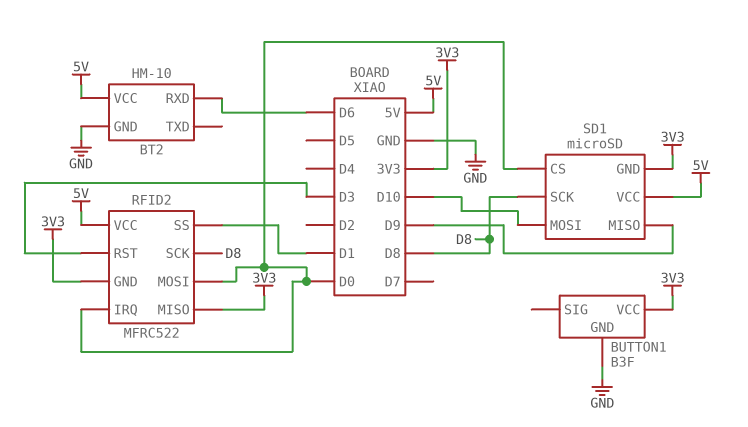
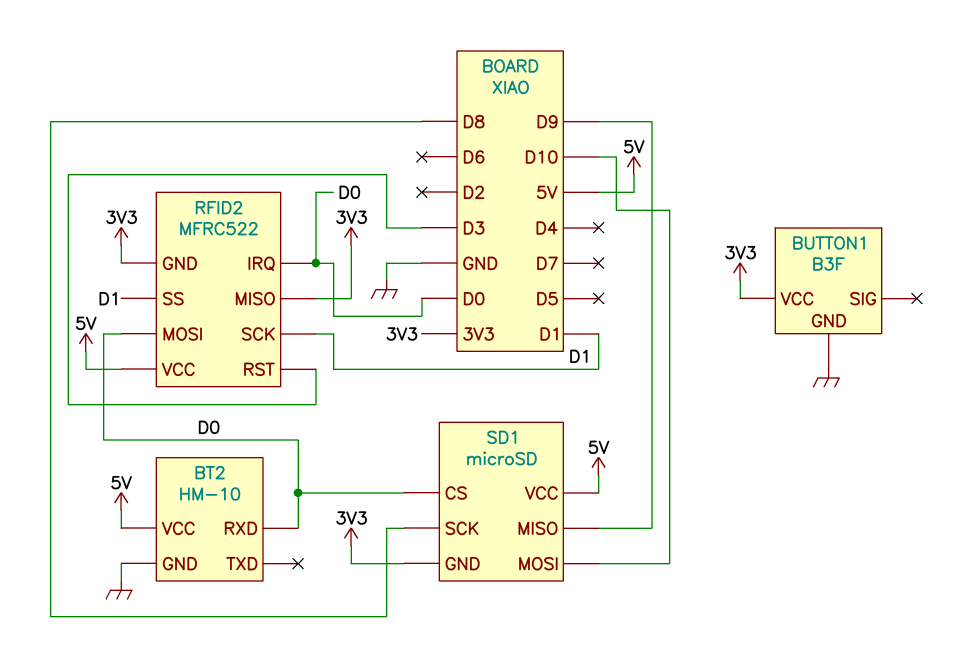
BT2 pin RXD: D6 -> D0
RFID2 pin SCK: D8 -> D1

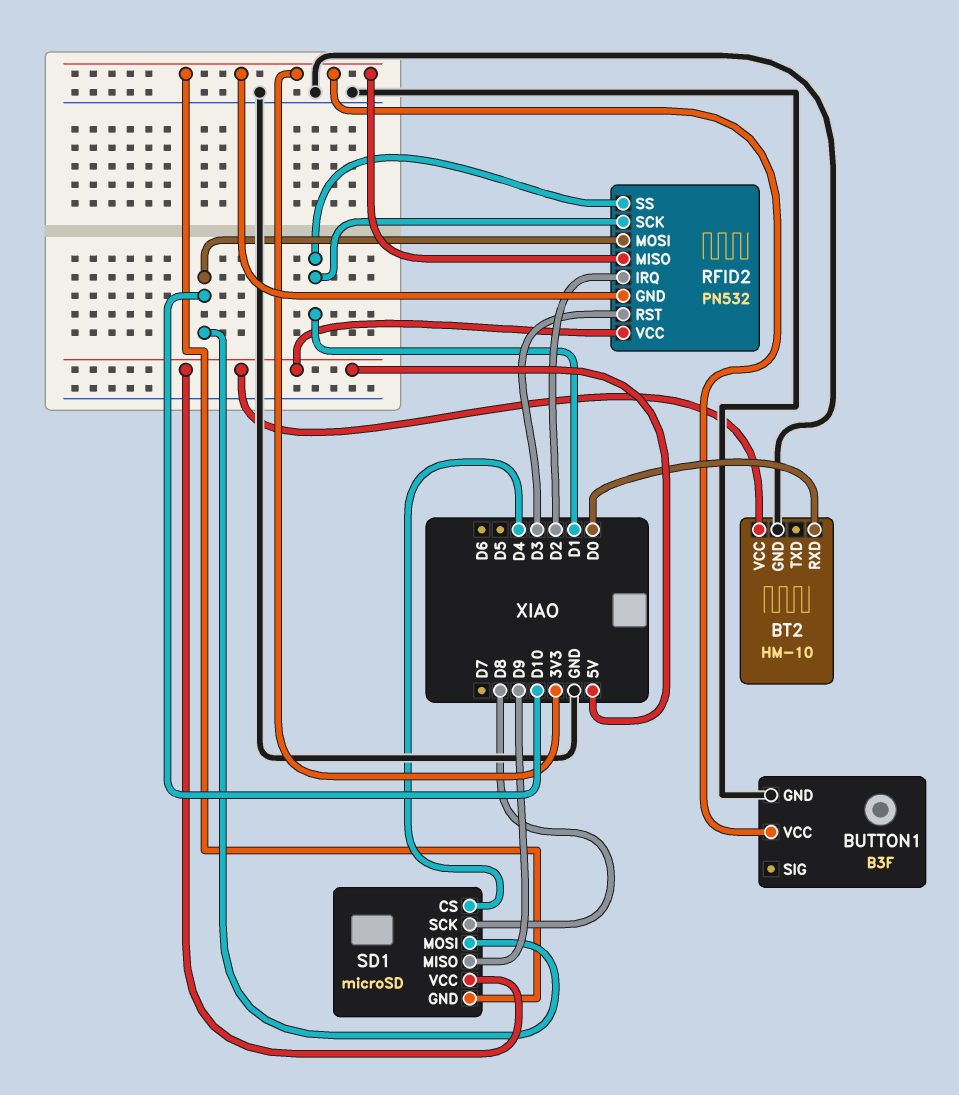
RFID2: MFRC522 -> PN532
RFID2 pin IRQ: D0 -> D2
RFID2 pin MOSI: D0 -> D10
SD1 pin CS: D0 -> D4

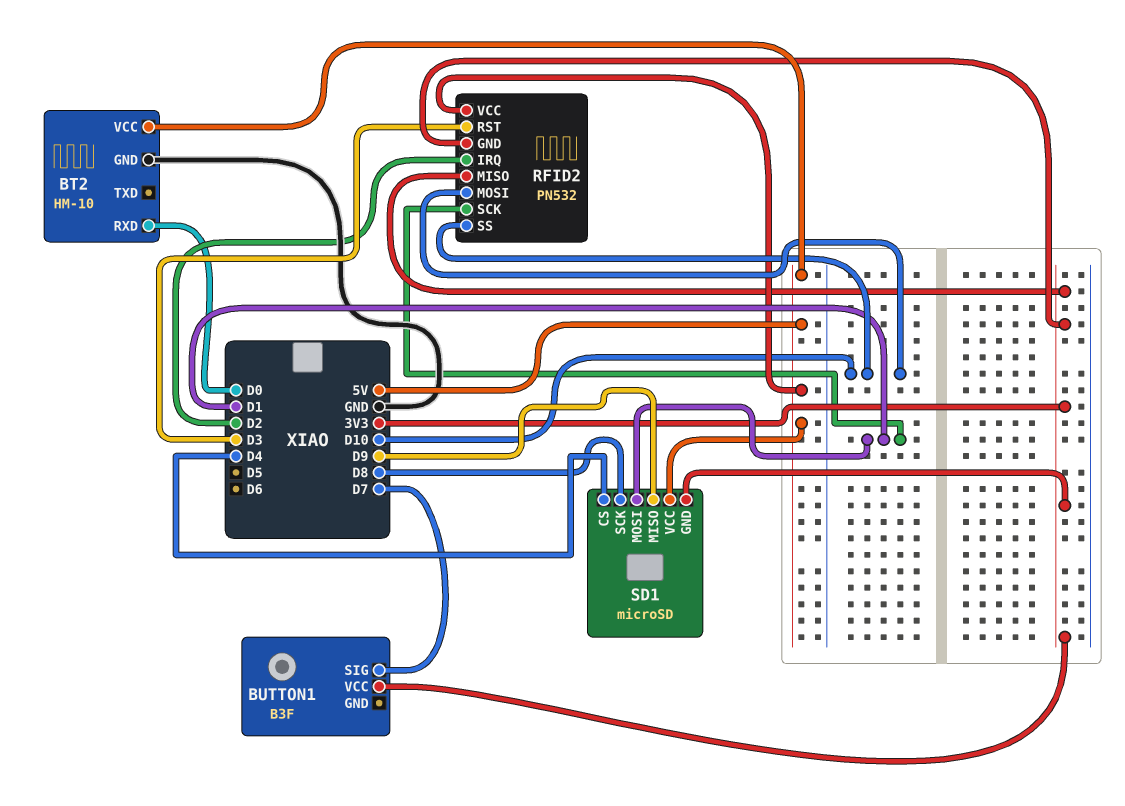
BUTTON1 pin GND: GND -> none
BUTTON1 pin SIG: none -> D7
RFID2 pin SS: D1 -> D10
SD1 pin MOSI: D10 -> D1

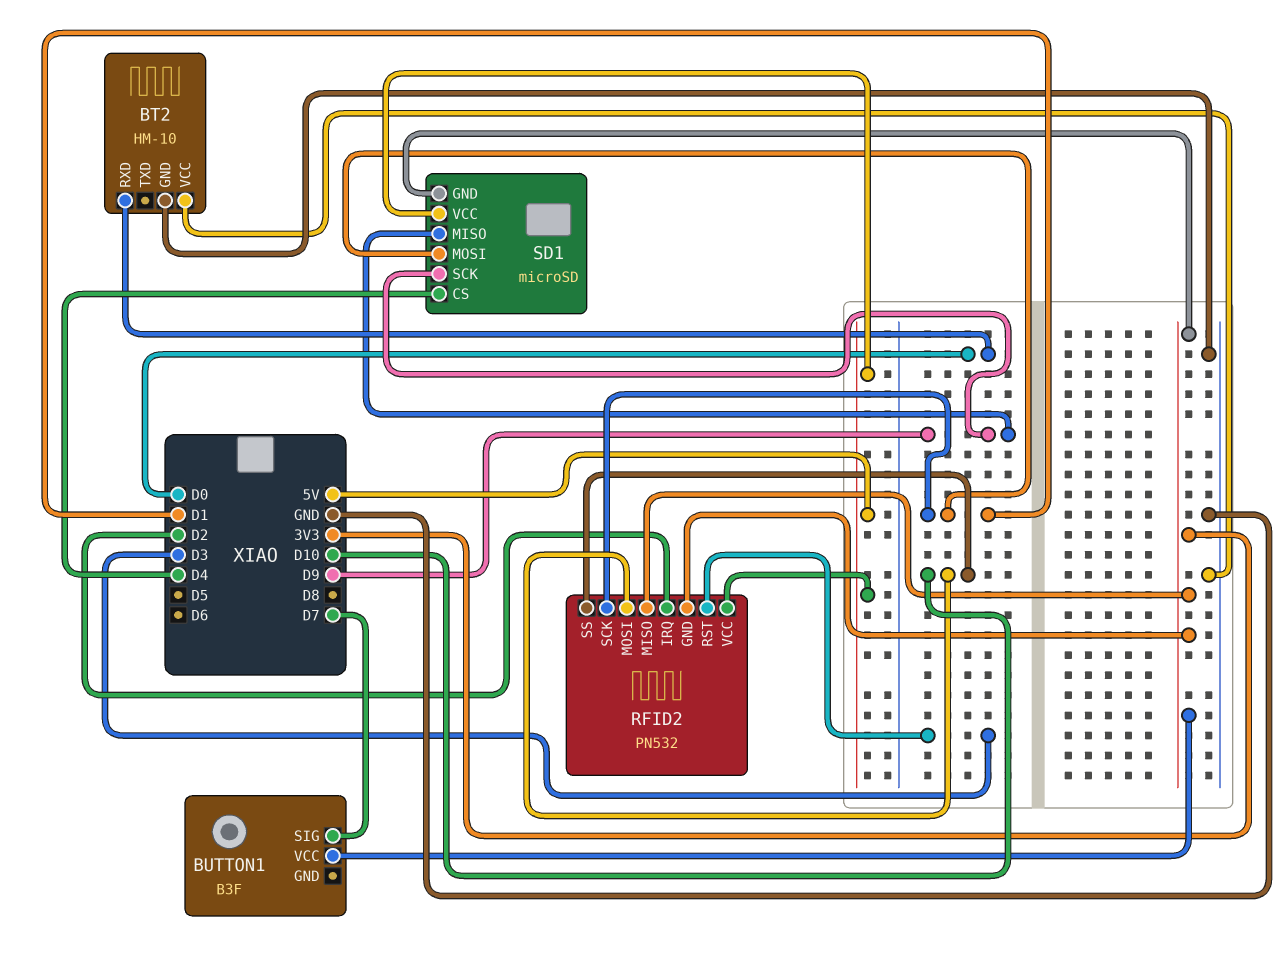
BT2 pin VCC: 5V -> GND
SD1 pin SCK: D8 -> D9

